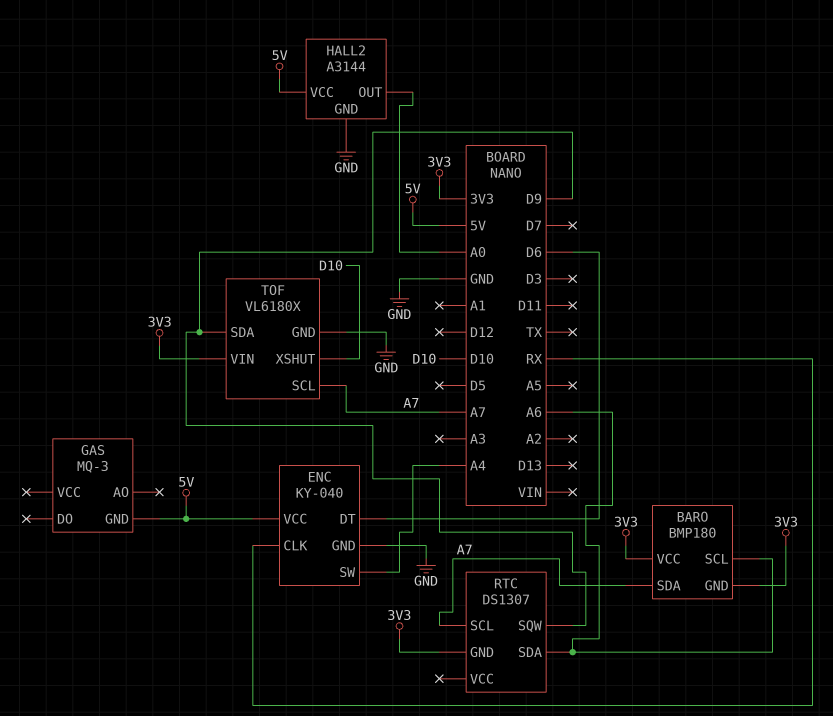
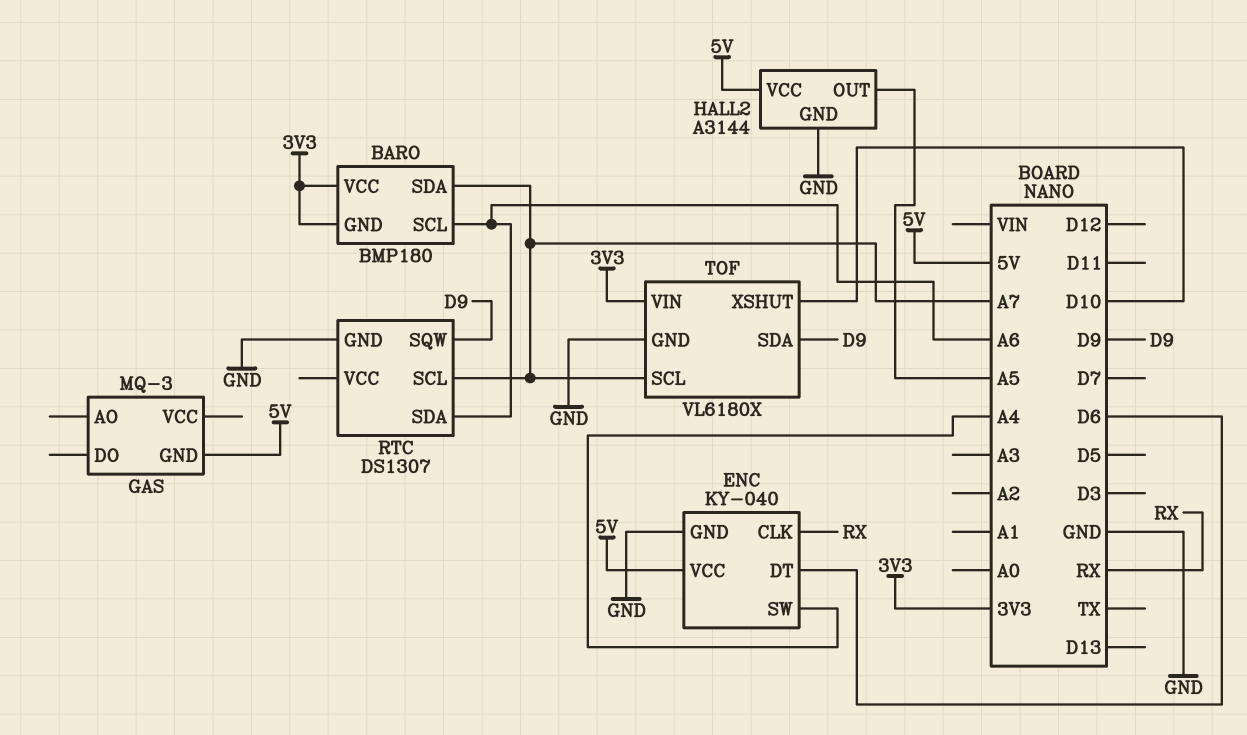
HALL2 pin OUT: A0 -> A5
RTC pin GND: 3V3 -> GND

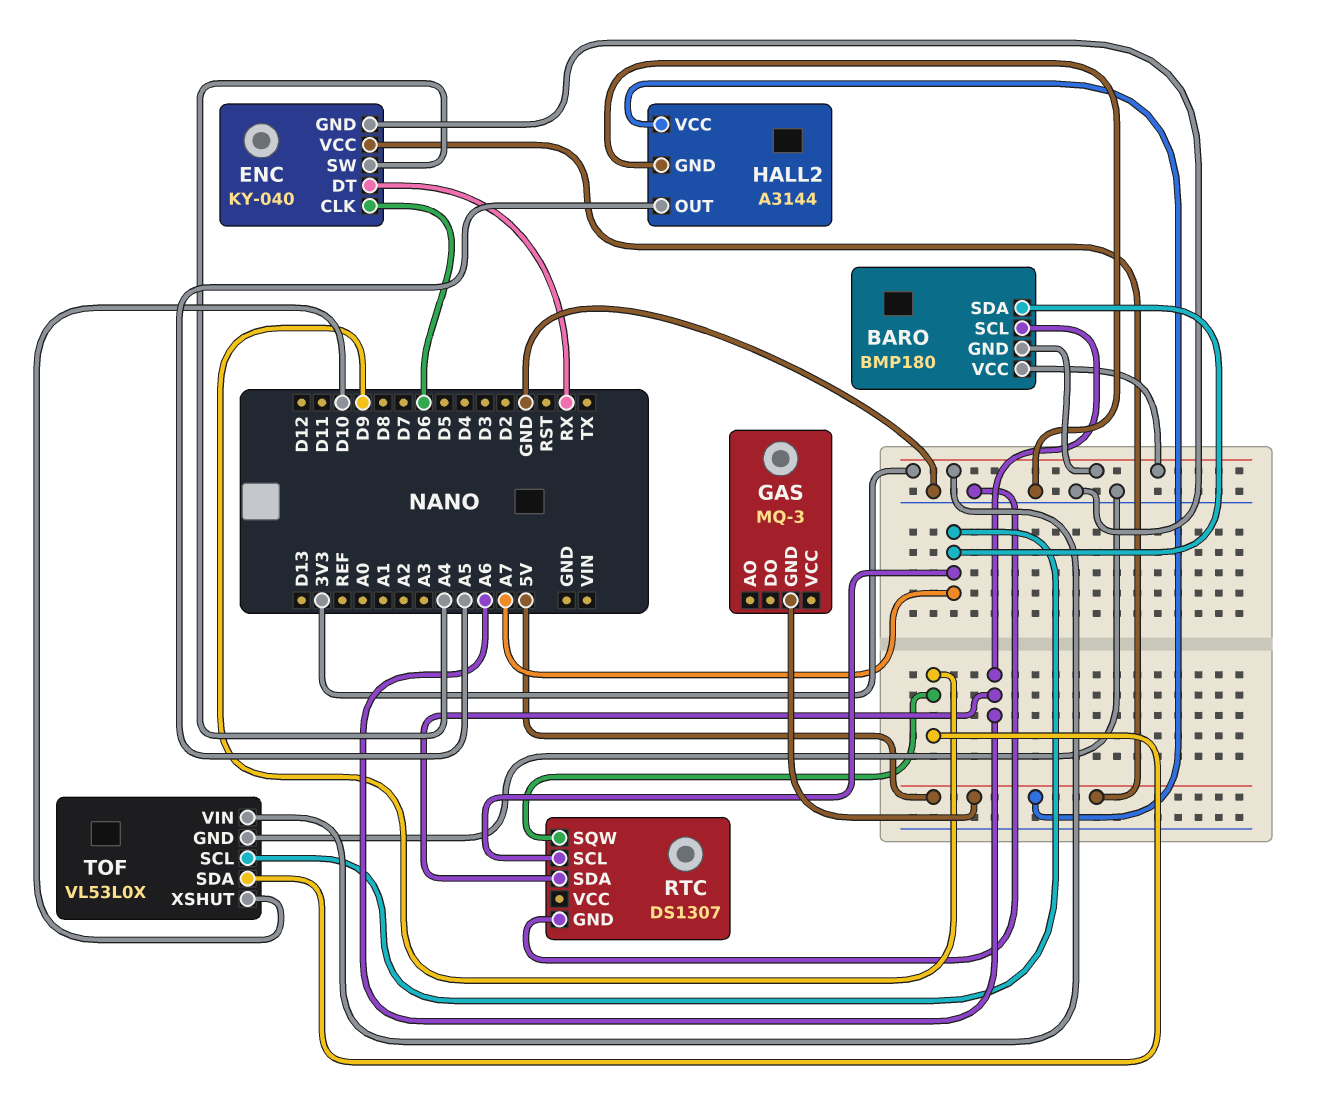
ENC pin CLK: RX -> D6
ENC pin DT: D6 -> RX
TOF: VL6180X -> VL53L0X

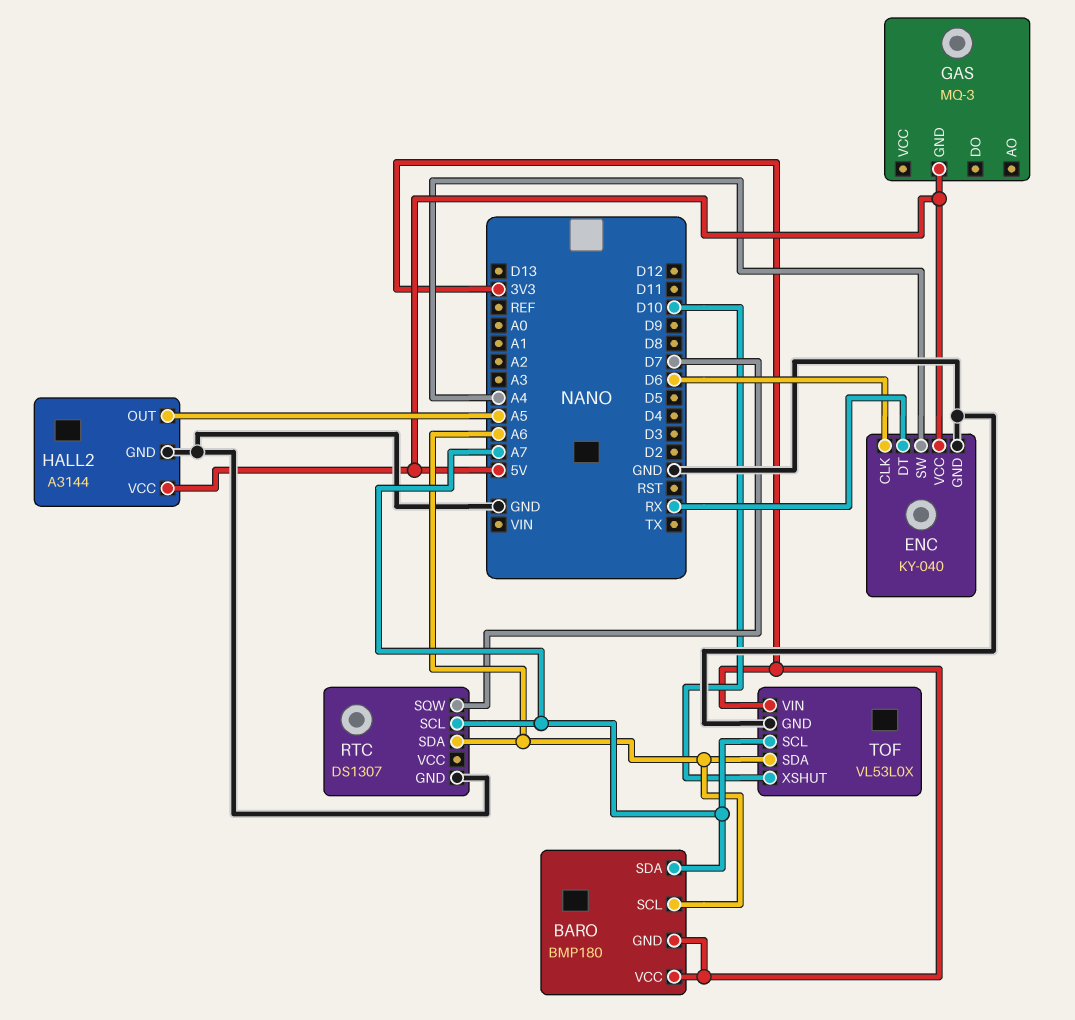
RTC pin SQW: D9 -> D7
TOF pin SDA: D9 -> A6

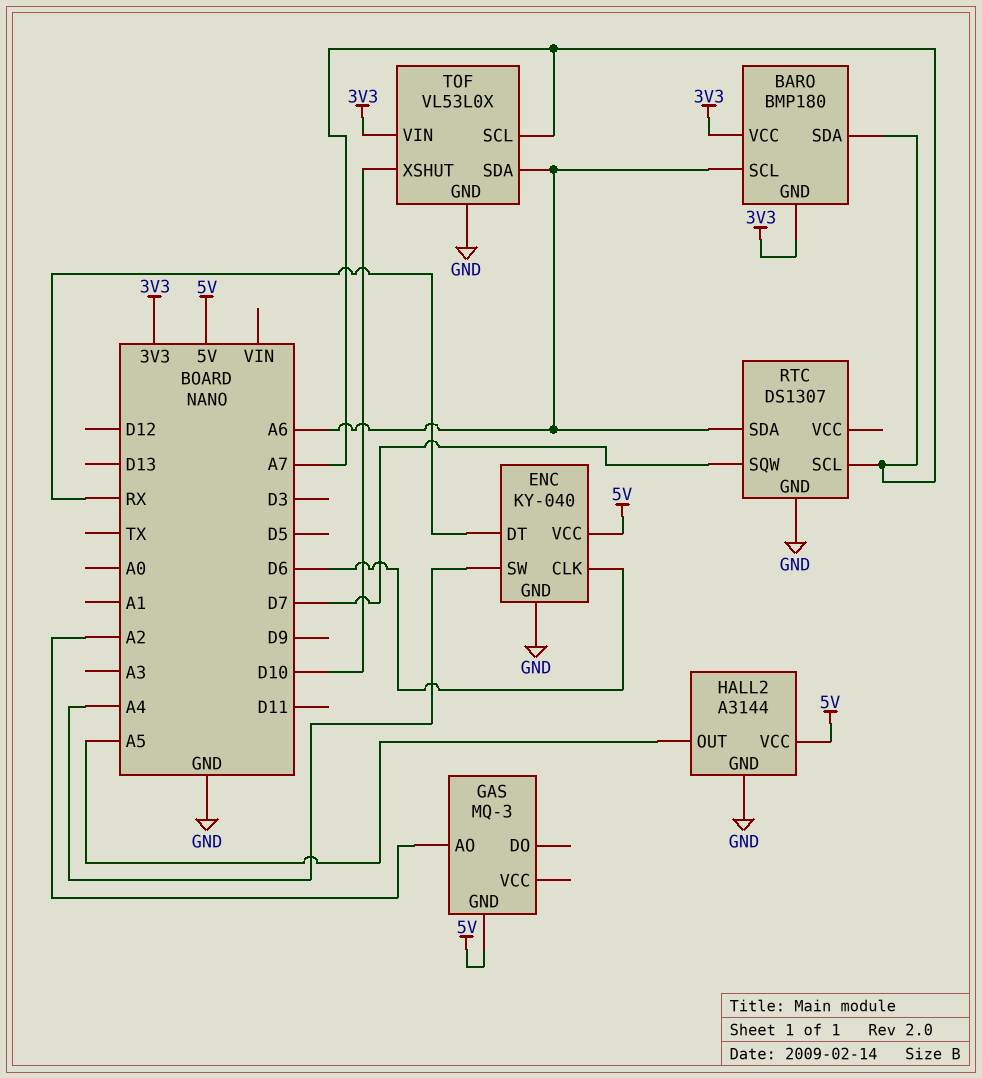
GAS pin AO: none -> A2

